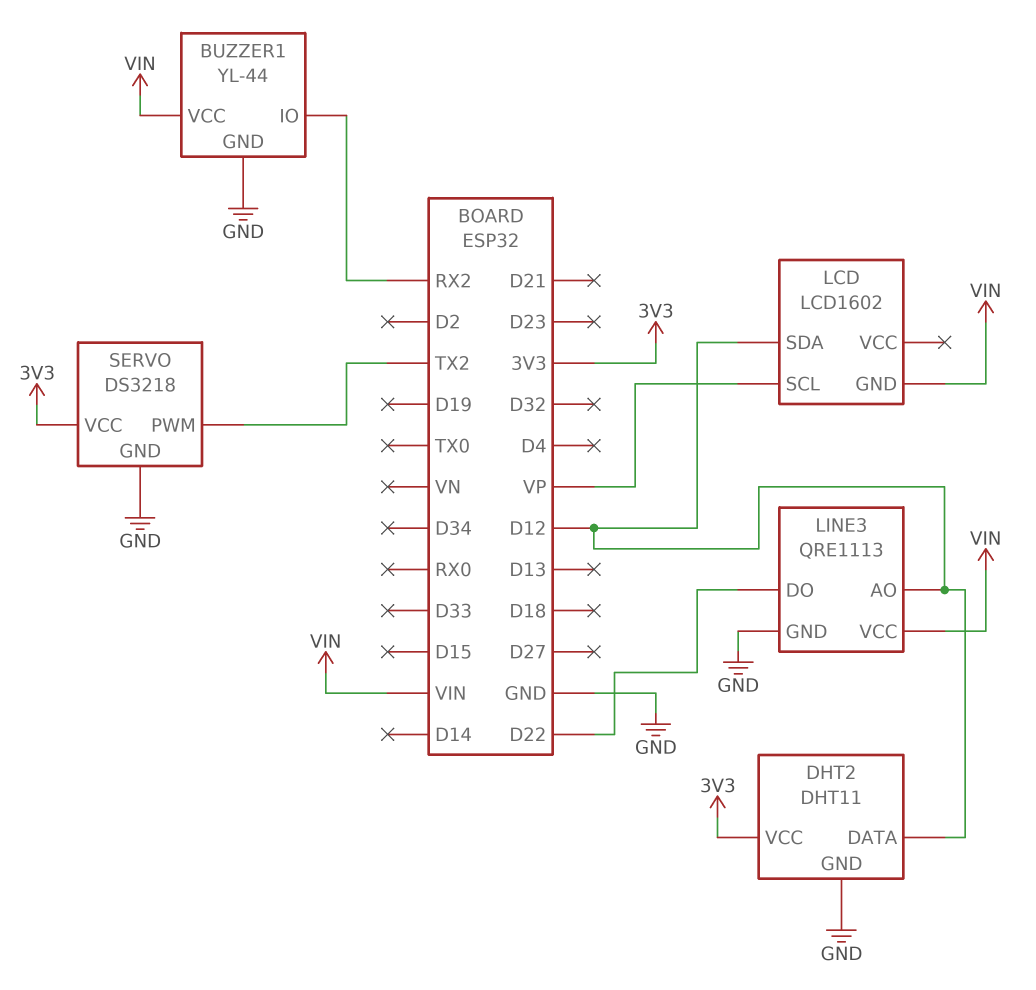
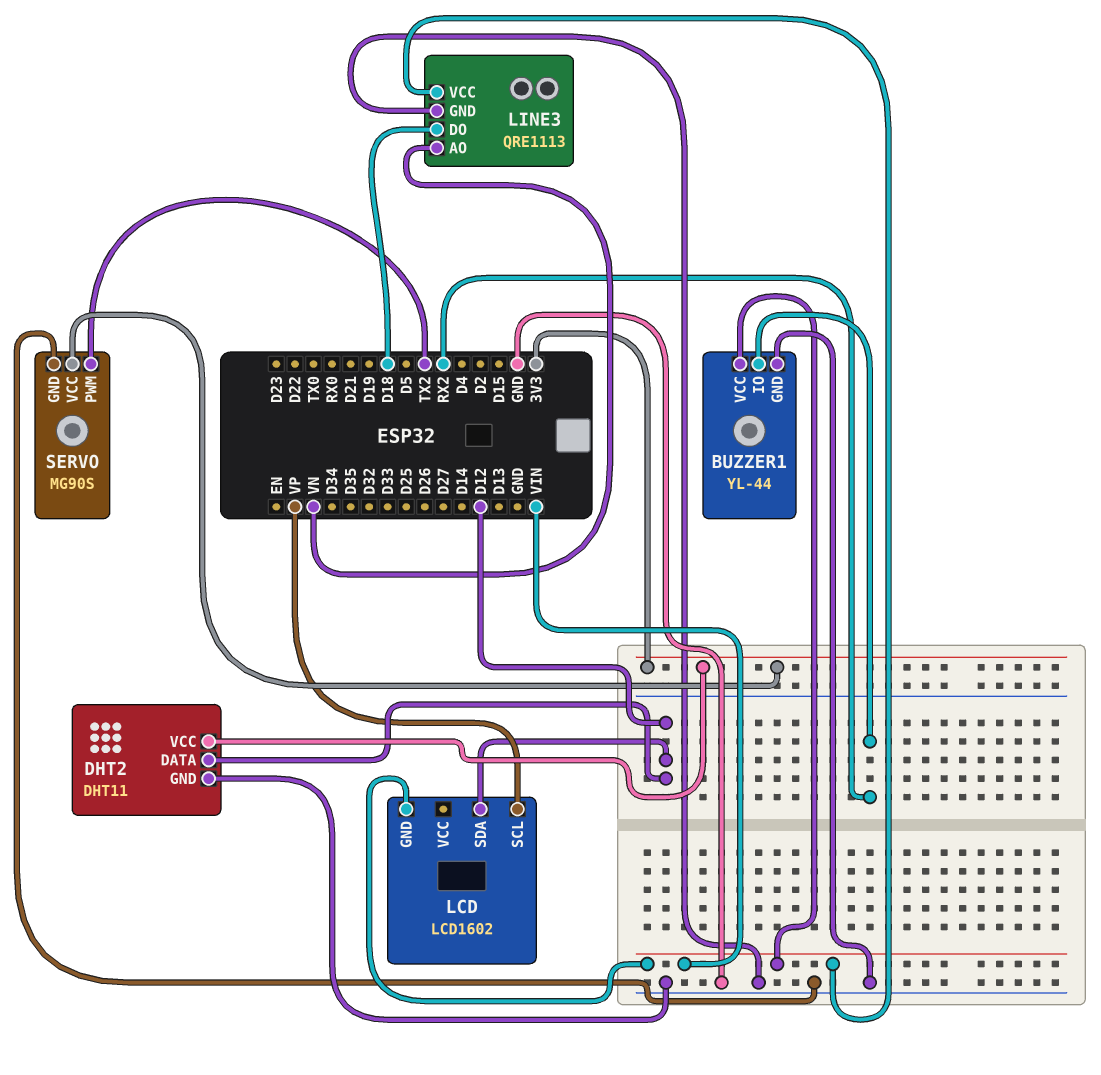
LINE3 pin AO: D12 -> VN
LINE3 pin DO: D22 -> D18
SERVO: DS3218 -> MG90S

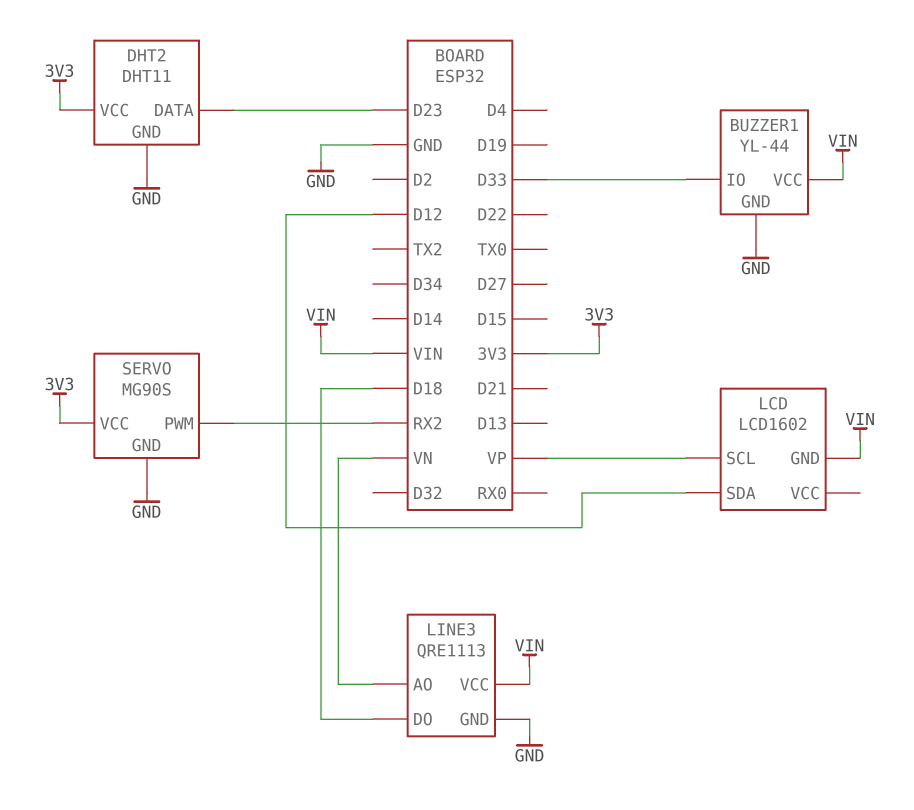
BUZZER1 pin IO: RX2 -> D33
DHT2 pin DATA: D12 -> D23
SERVO pin PWM: TX2 -> RX2

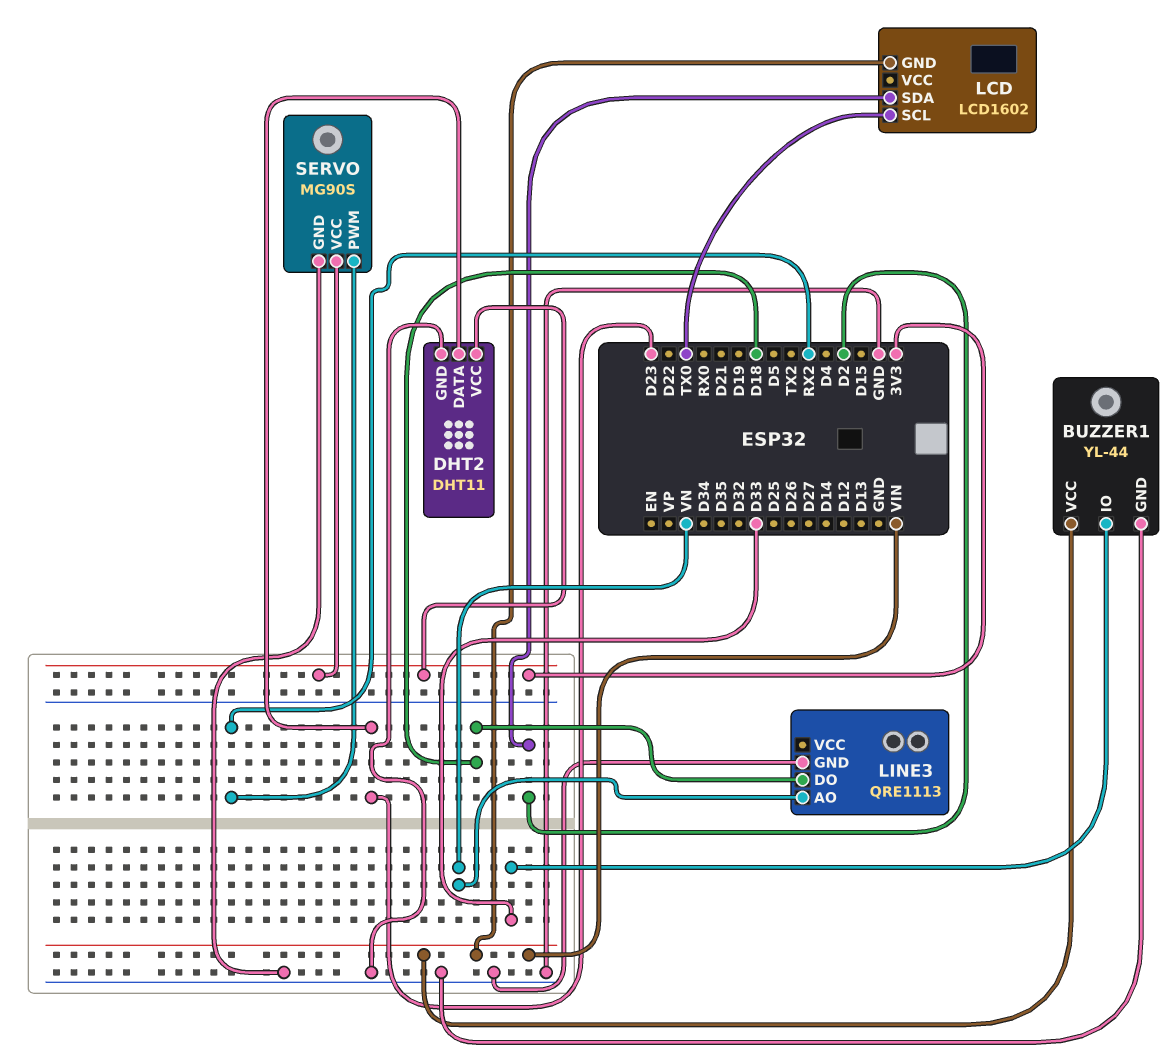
LCD pin SCL: VP -> TX0
LCD pin SDA: D12 -> D2
LINE3 pin VCC: VIN -> none

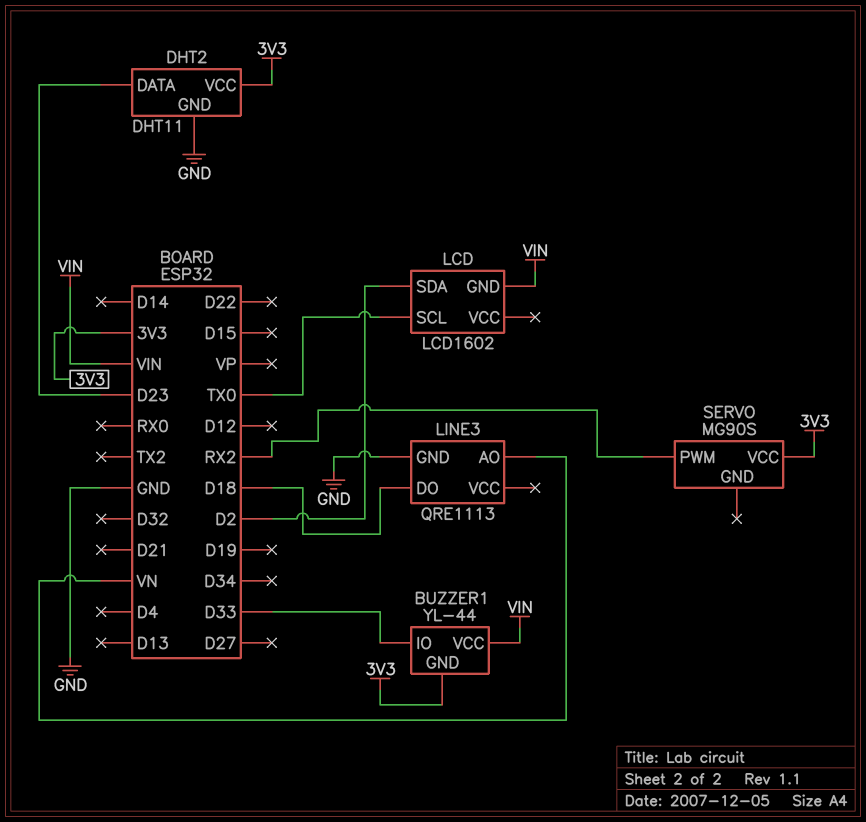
BUZZER1 pin GND: GND -> 3V3
SERVO pin GND: GND -> none

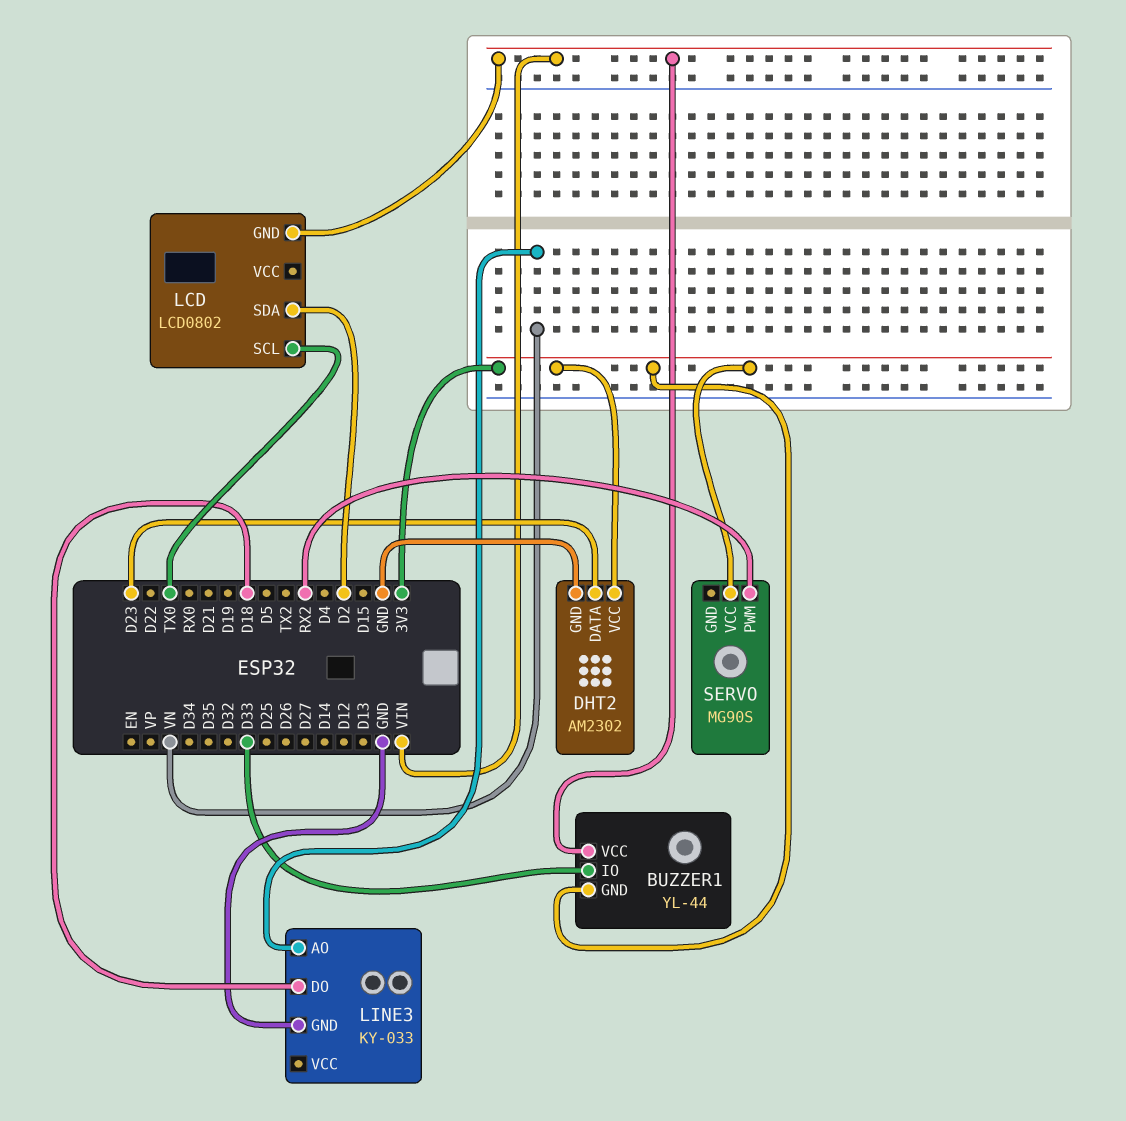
DHT2: DHT11 -> AM2302
LCD: LCD1602 -> LCD0802
LINE3: QRE1113 -> KY-033

